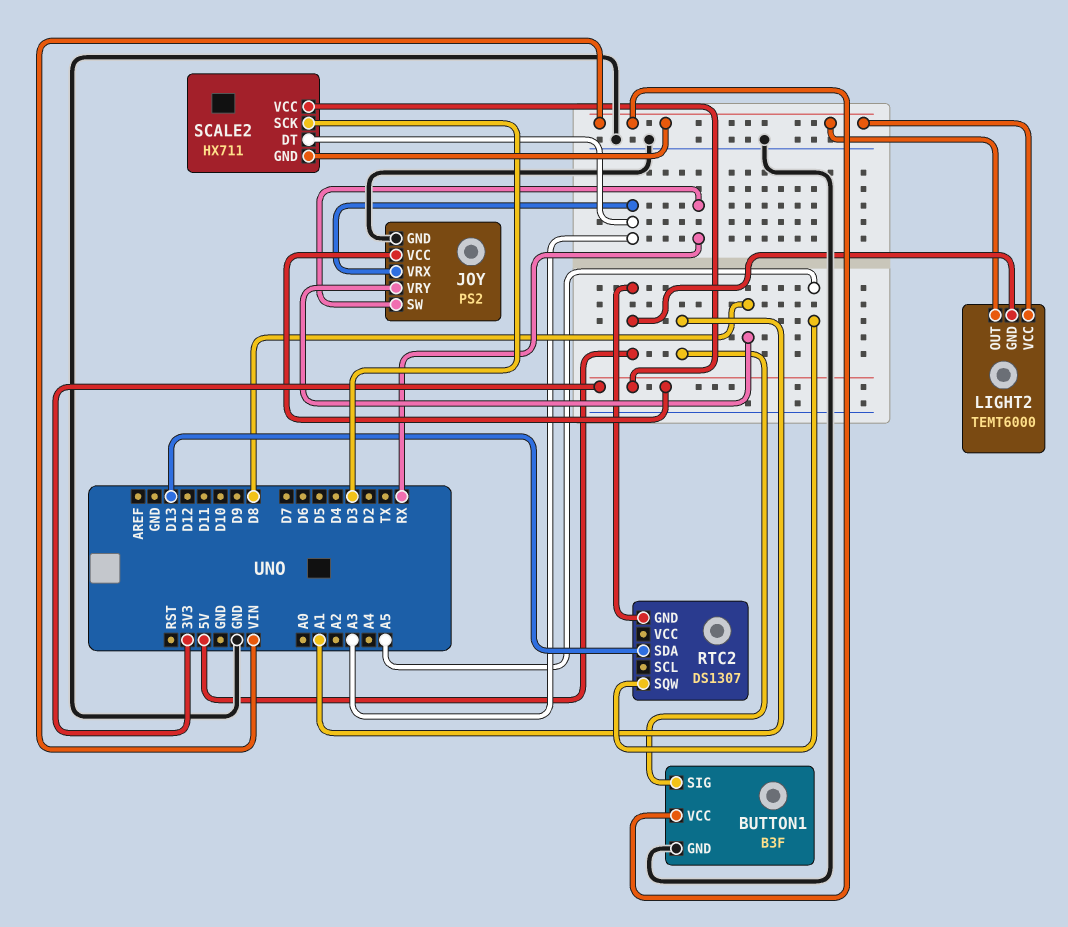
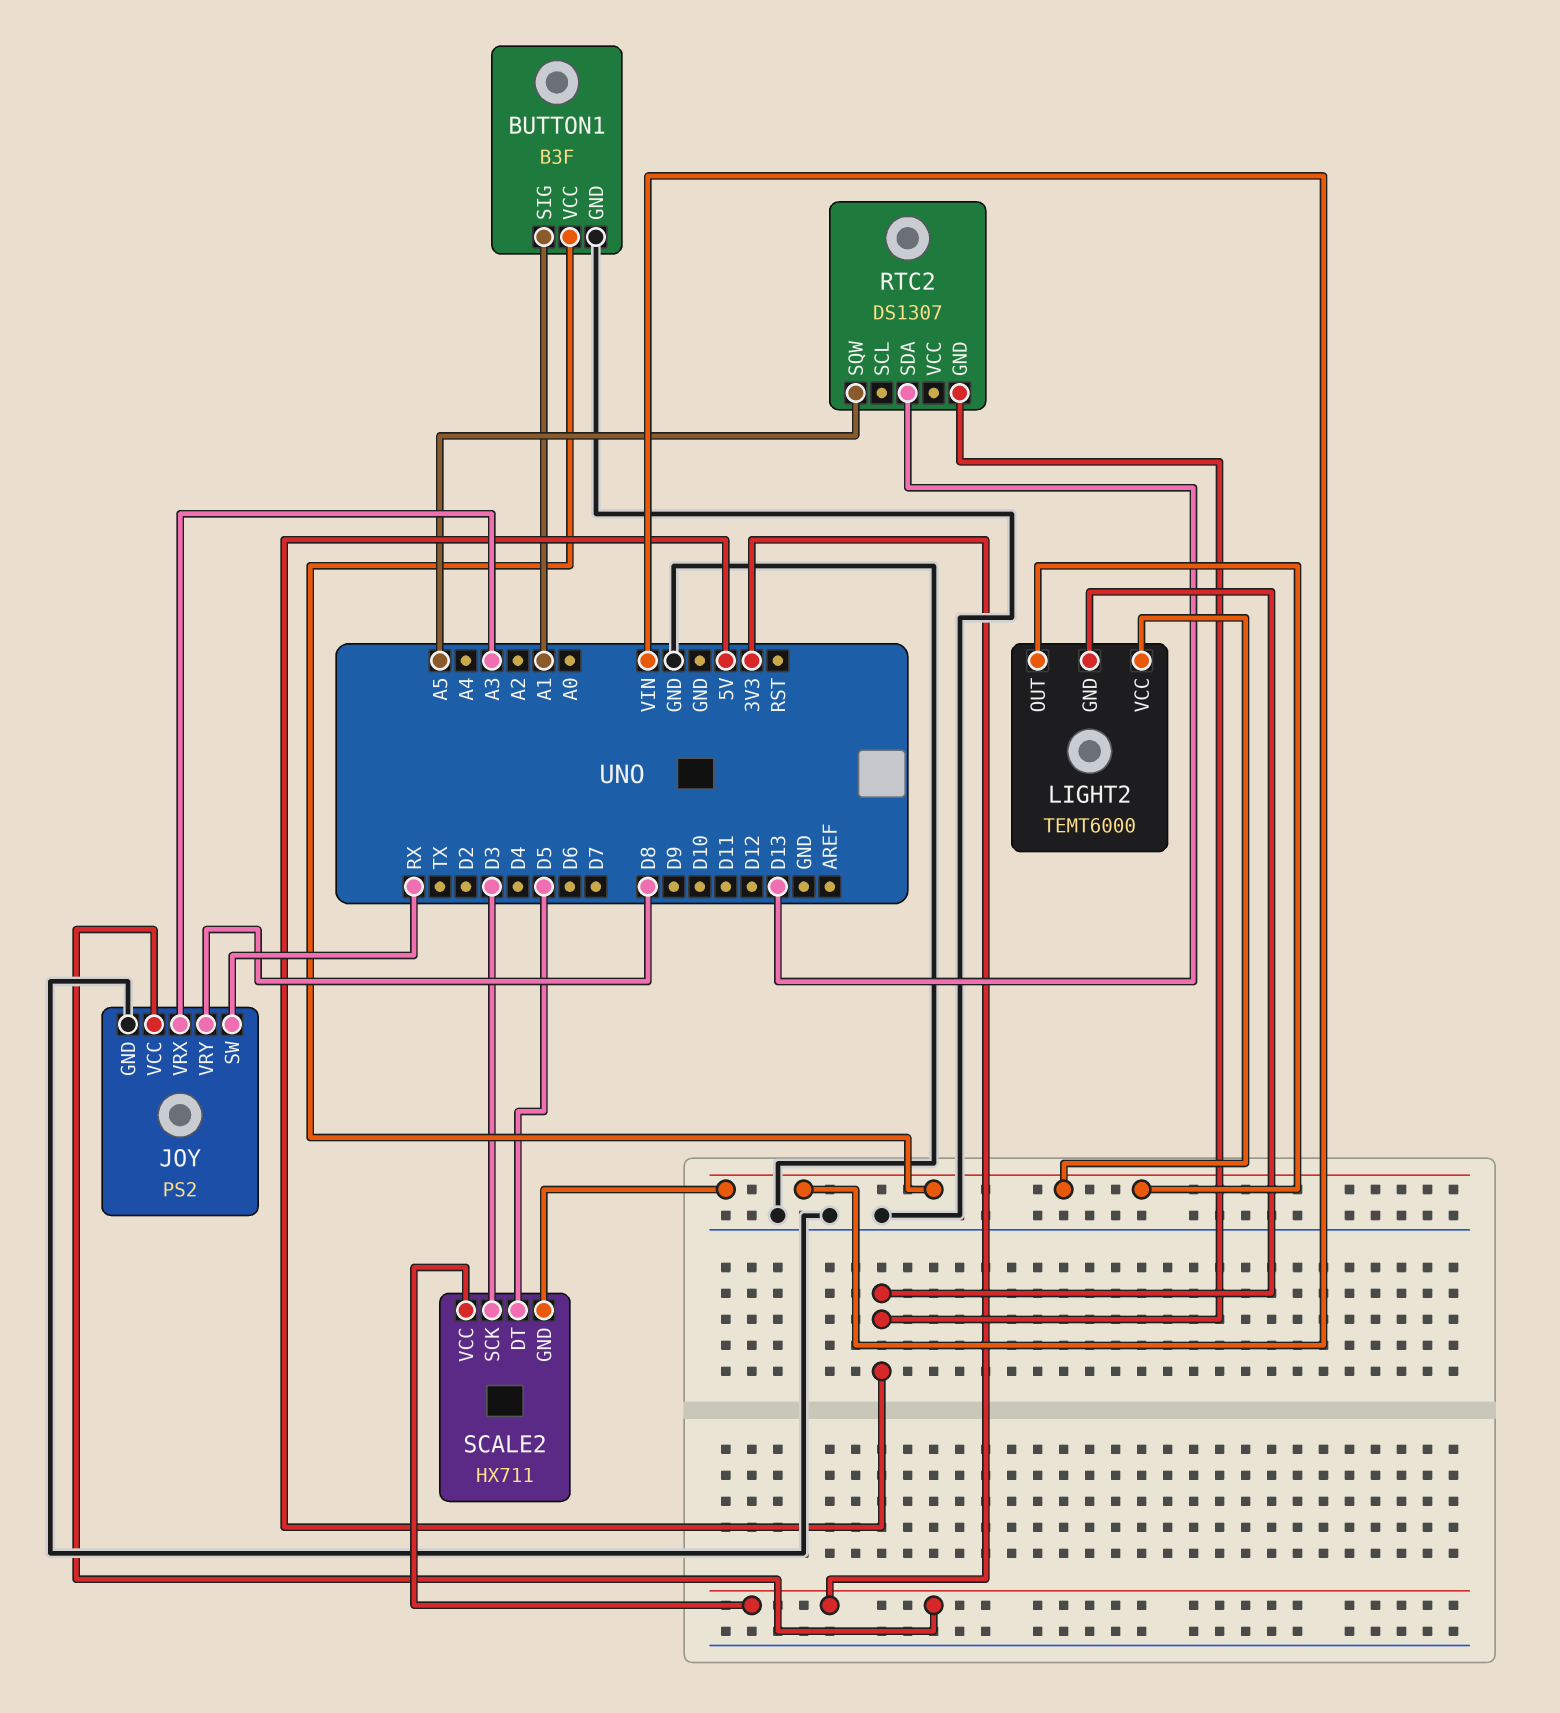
SCALE2 pin DT: A3 -> D5

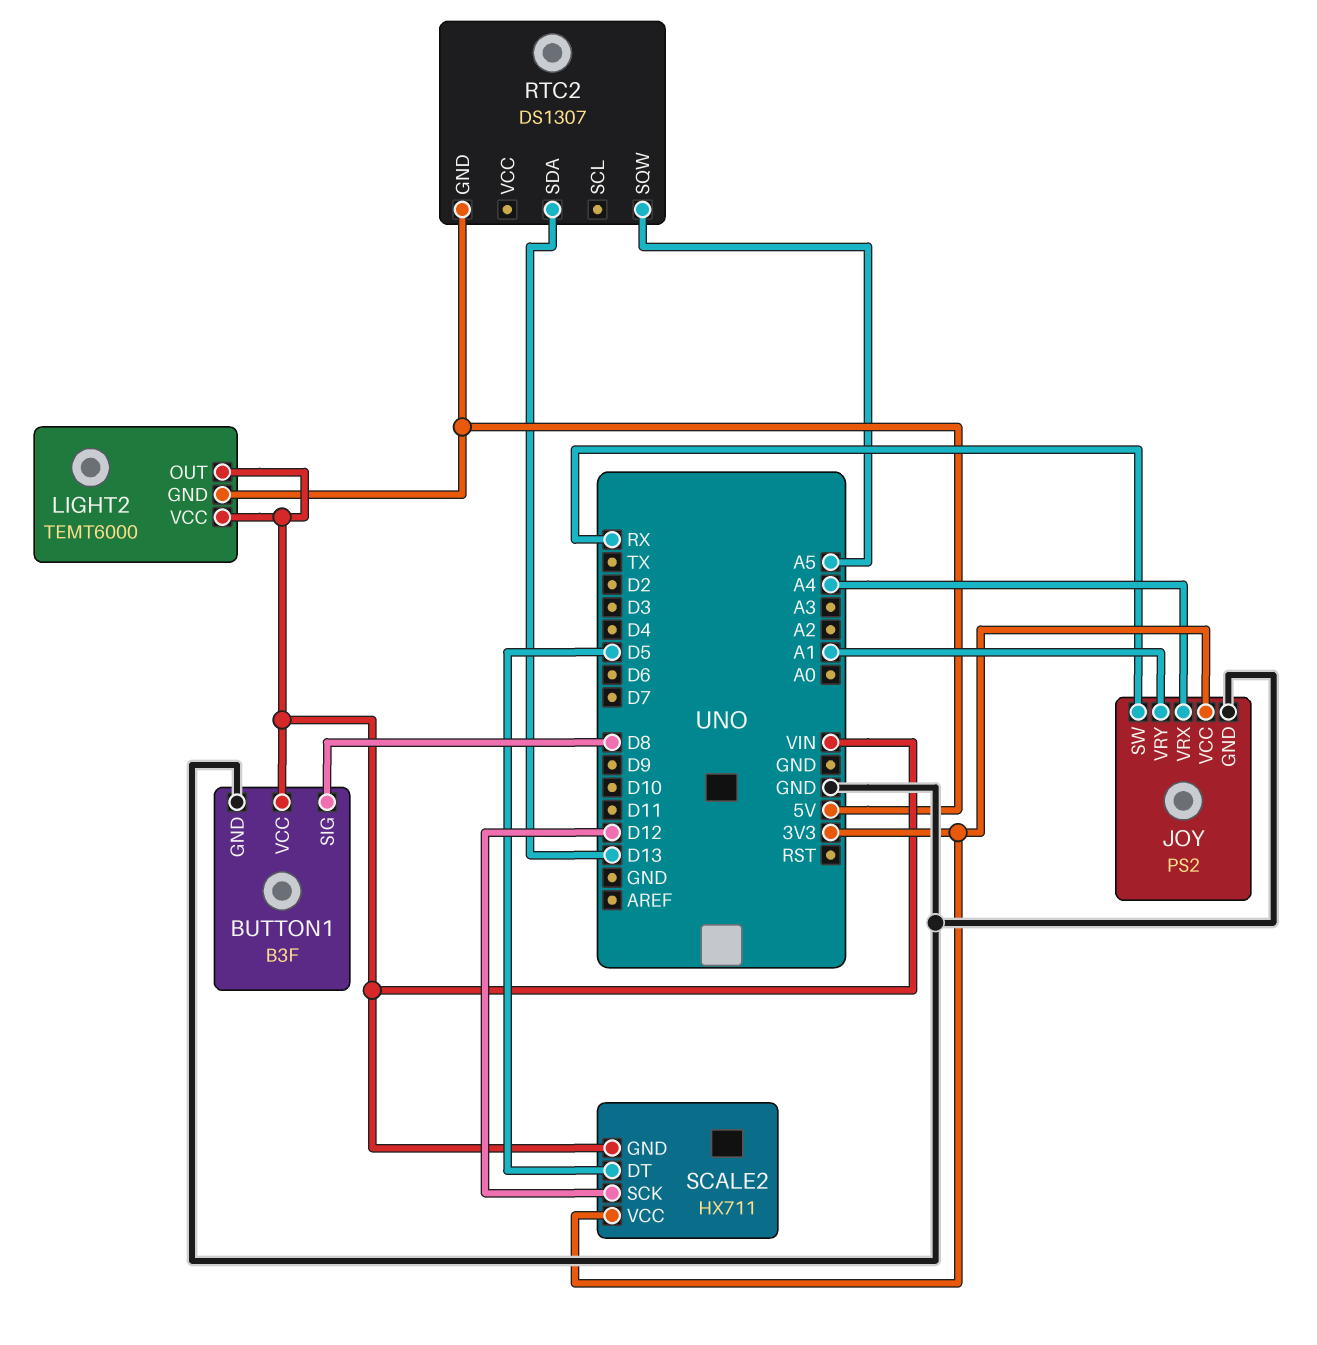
BUTTON1 pin SIG: A1 -> D8
JOY pin VRX: A3 -> A4
JOY pin VRY: D8 -> A1
SCALE2 pin SCK: D3 -> D12

